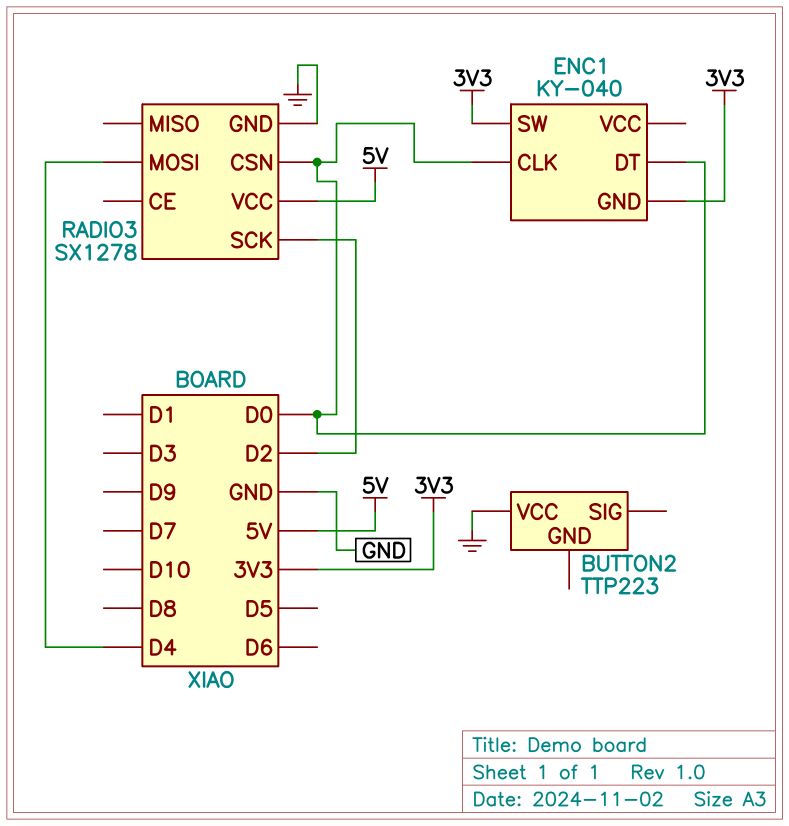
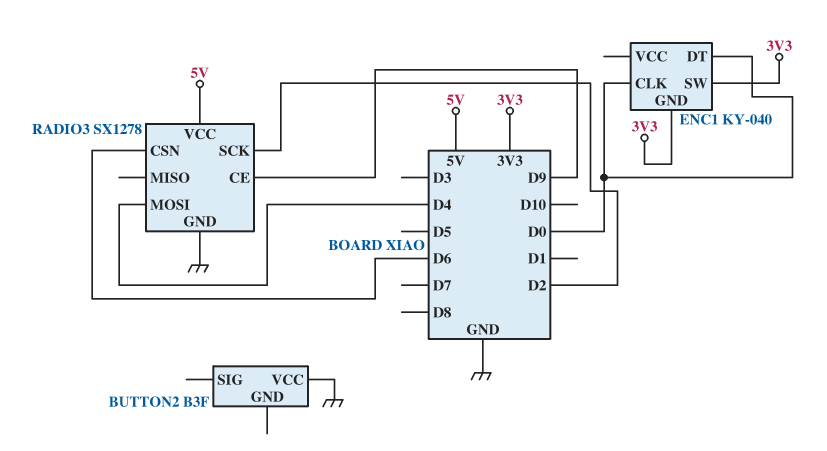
BUTTON2: TTP223 -> B3F
RADIO3 pin CE: none -> D9
RADIO3 pin CSN: D0 -> D6

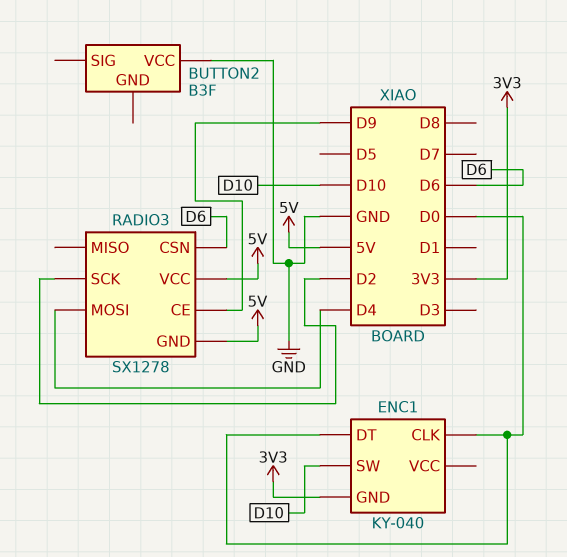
ENC1 pin SW: 3V3 -> D10
RADIO3 pin GND: GND -> 5V

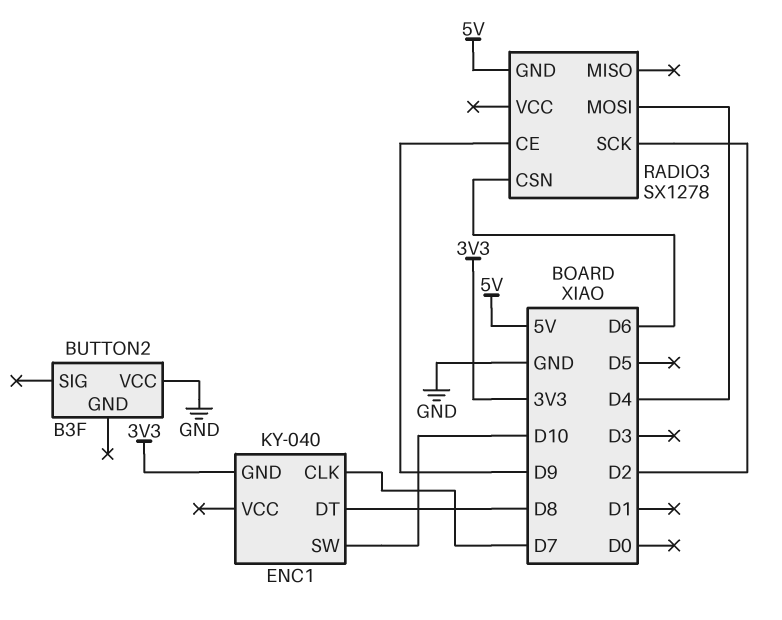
ENC1 pin CLK: D0 -> D7
ENC1 pin DT: D0 -> D8
RADIO3 pin VCC: 5V -> none

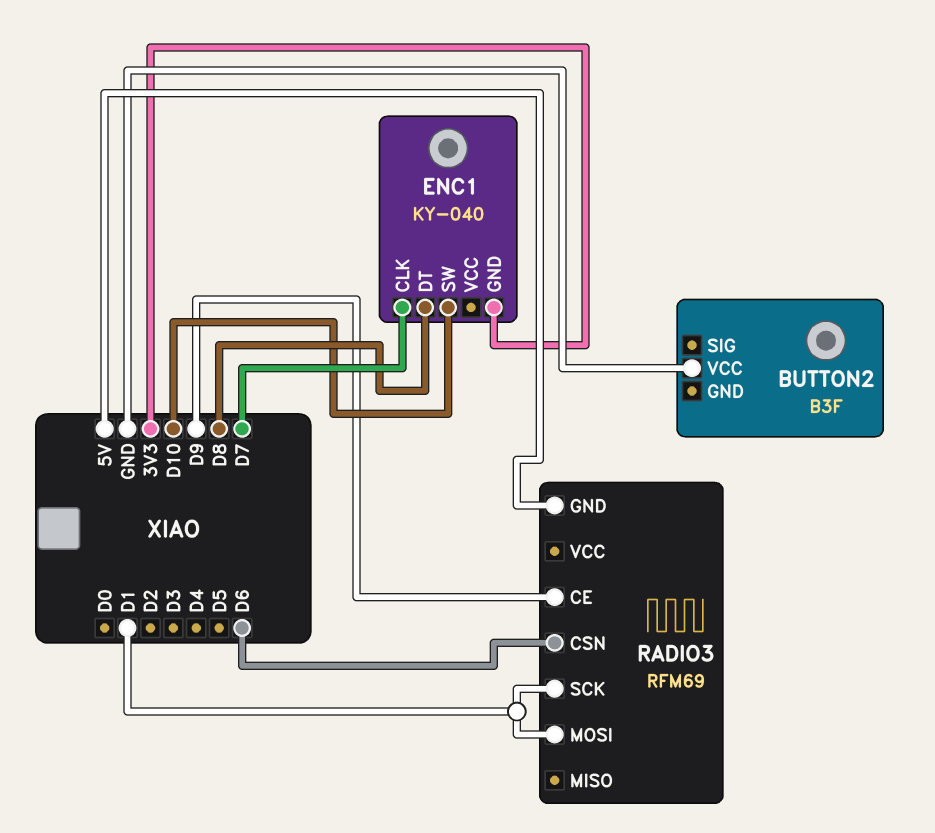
RADIO3: SX1278 -> RFM69
RADIO3 pin MOSI: D4 -> D1
RADIO3 pin SCK: D2 -> D1

